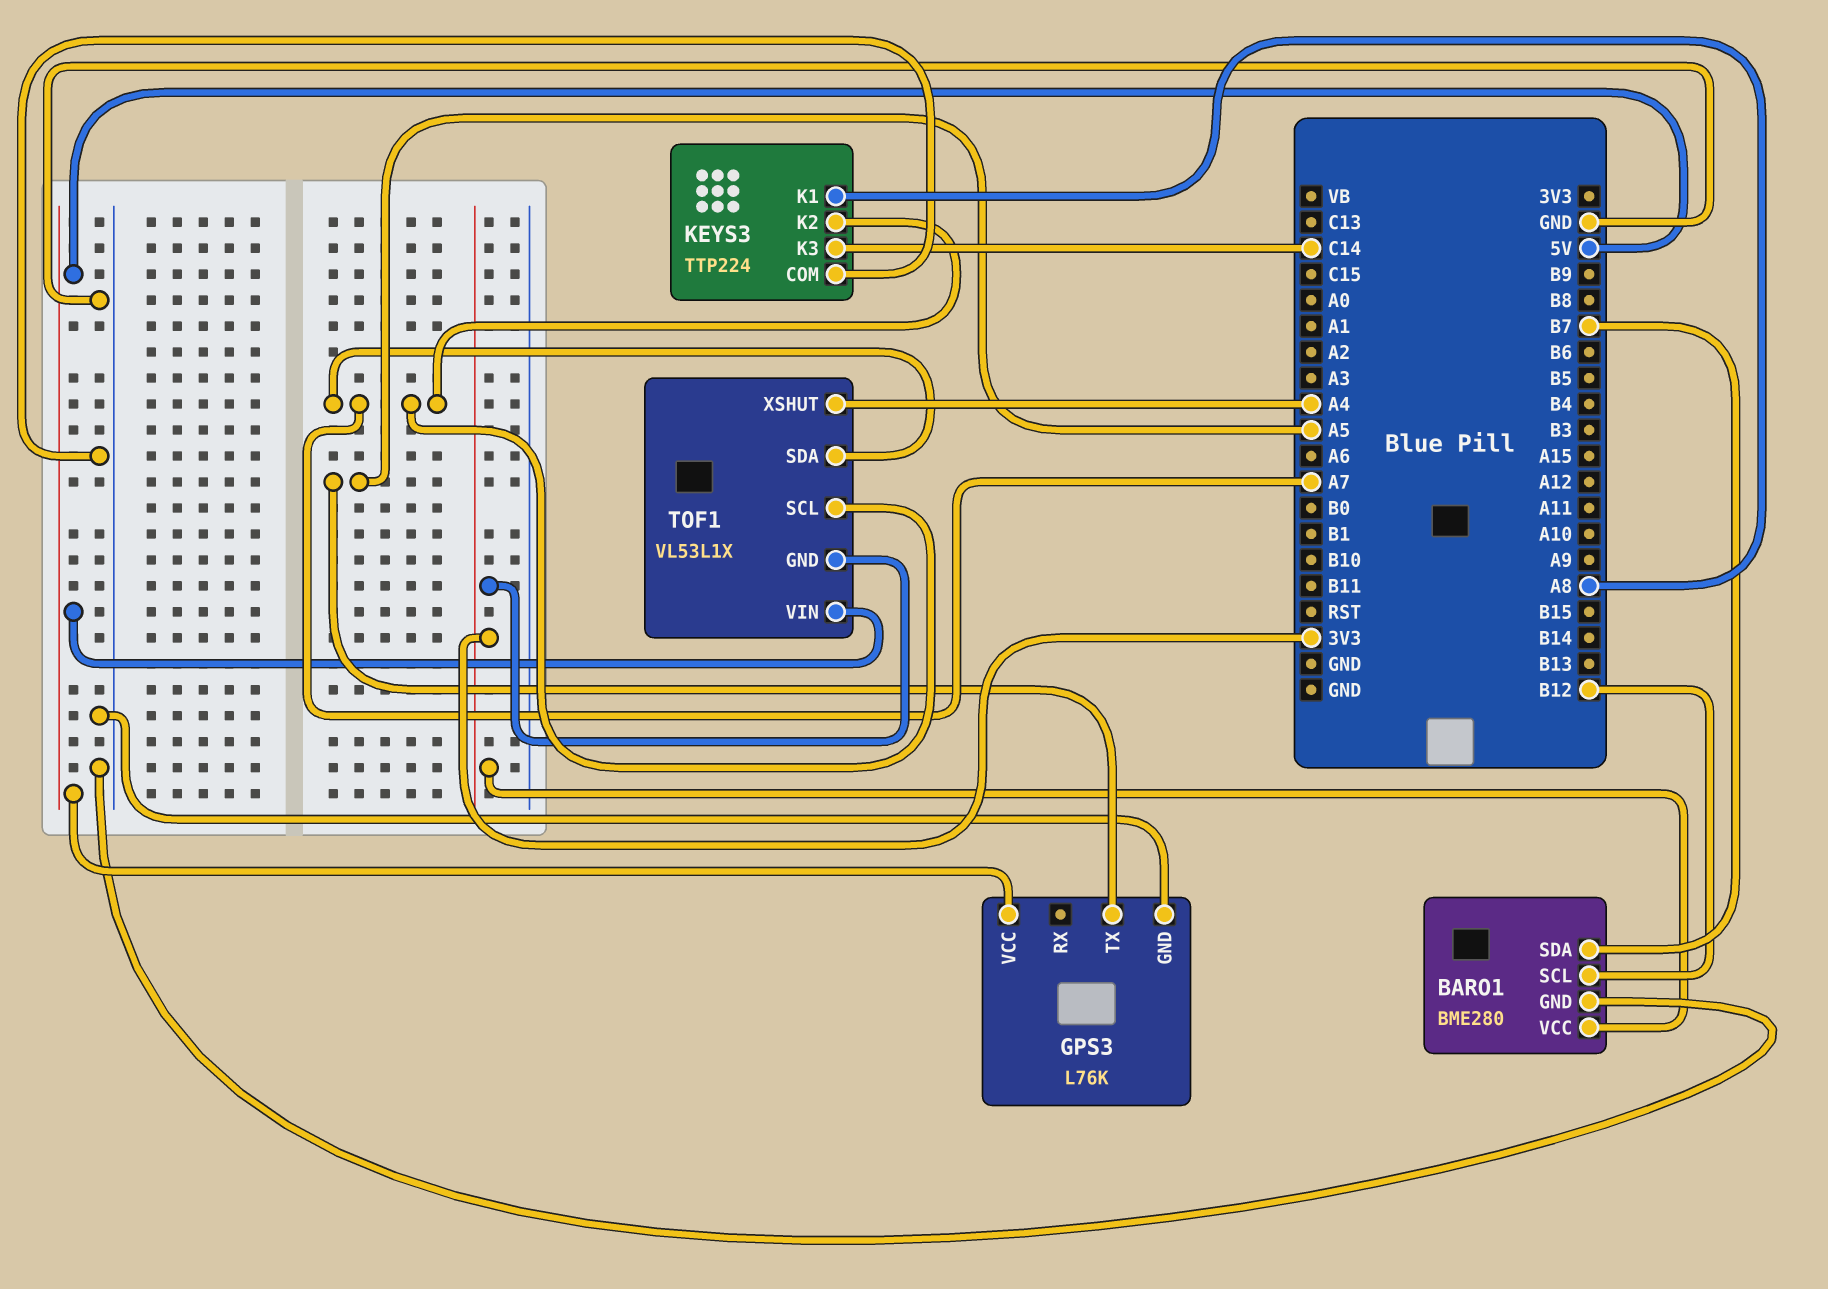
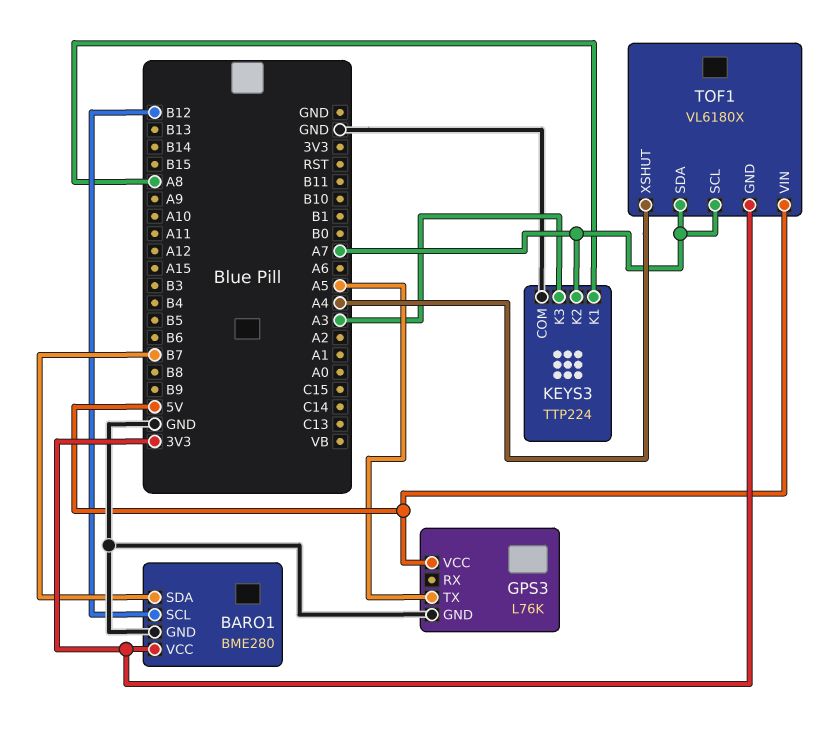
KEYS3 pin K3: C14 -> A3
TOF1: VL53L1X -> VL6180X

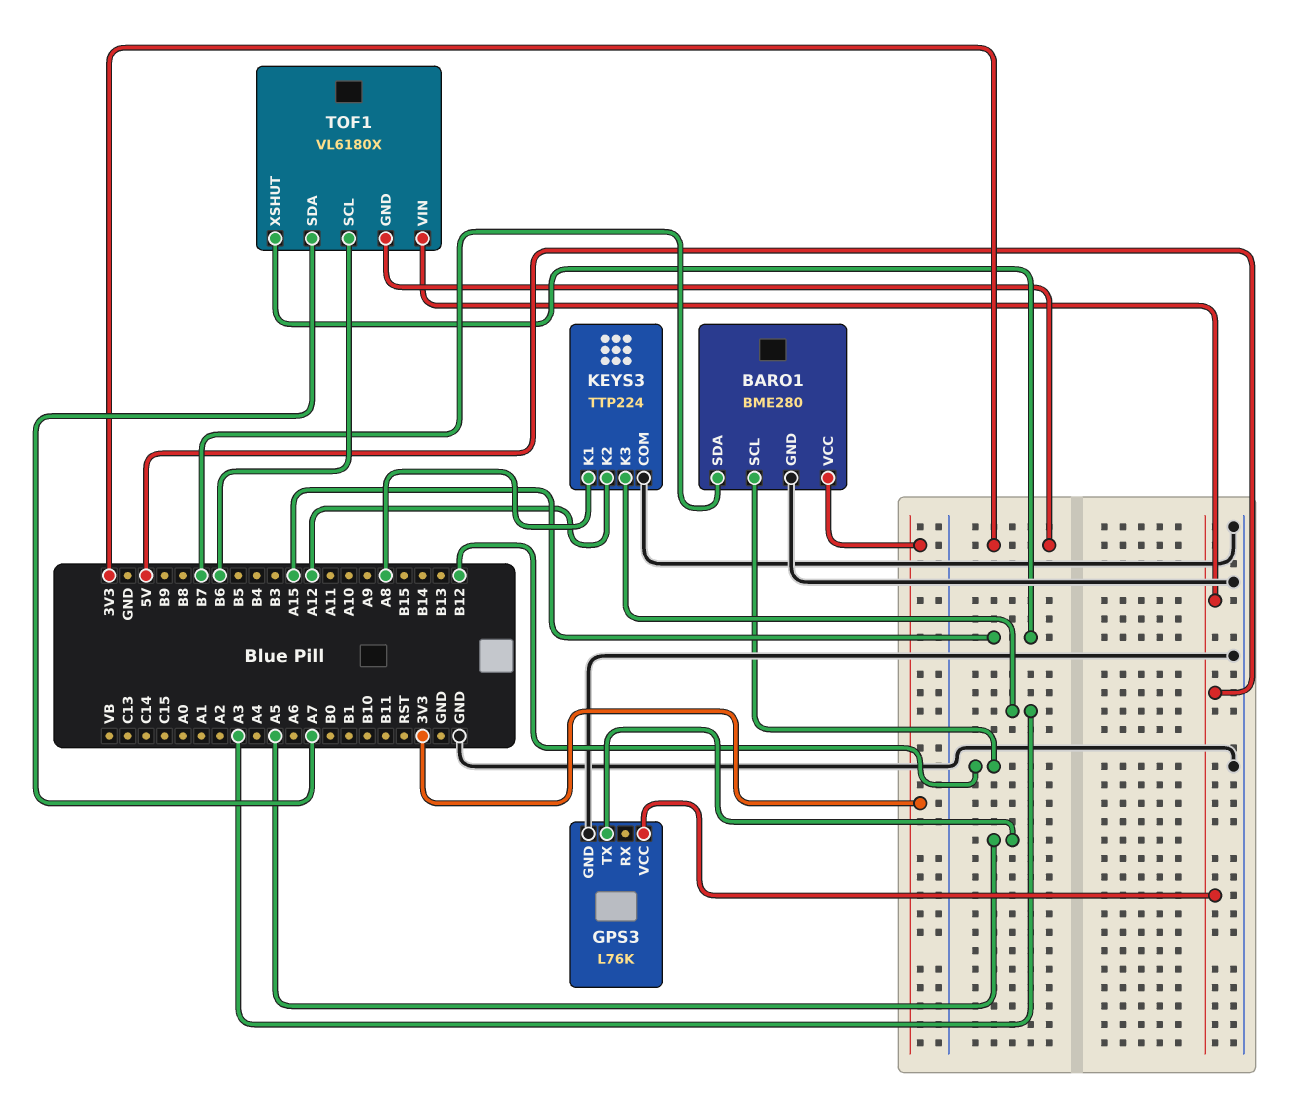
KEYS3 pin K2: A7 -> A12
TOF1 pin SCL: A7 -> B6
TOF1 pin XSHUT: A4 -> A15

